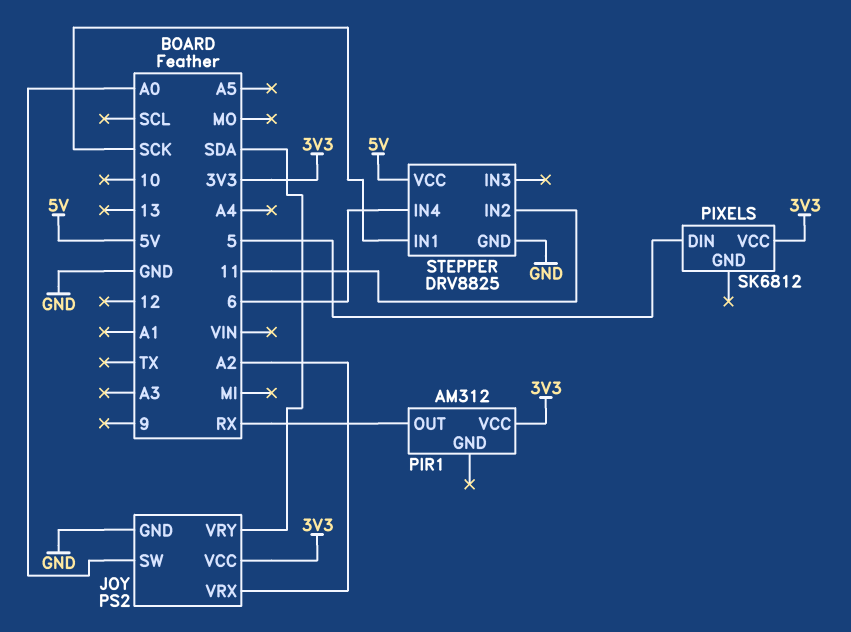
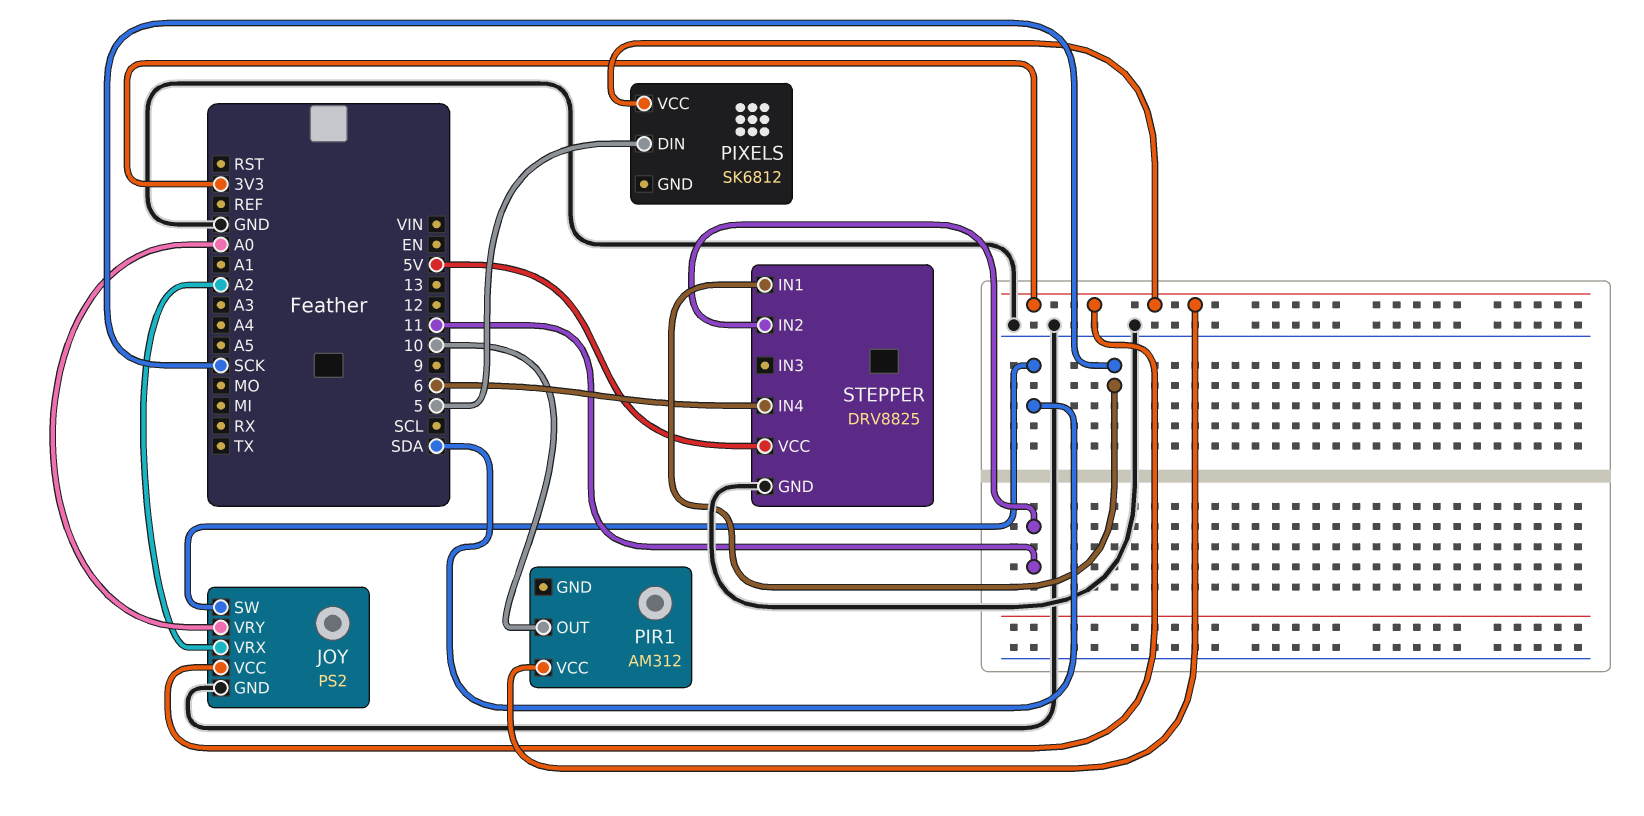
JOY pin SW: A0 -> SDA
JOY pin VRY: SDA -> A0
PIR1 pin OUT: RX -> 10

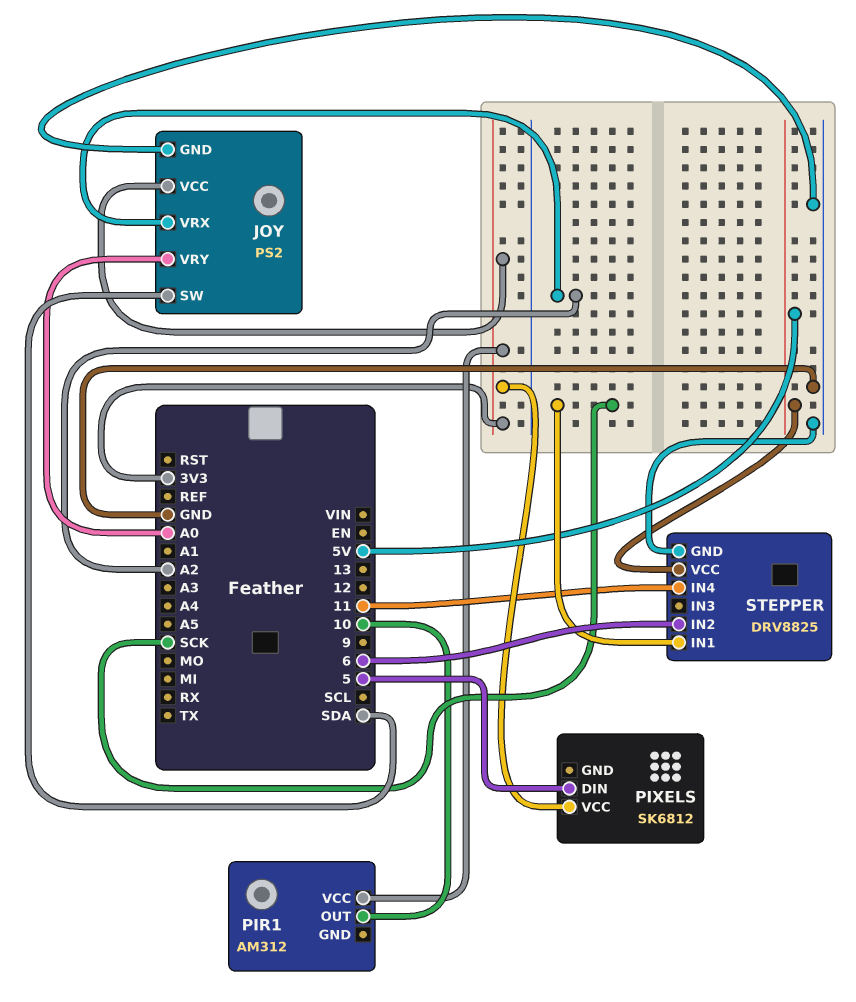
STEPPER pin IN2: 11 -> 6
STEPPER pin IN4: 6 -> 11

